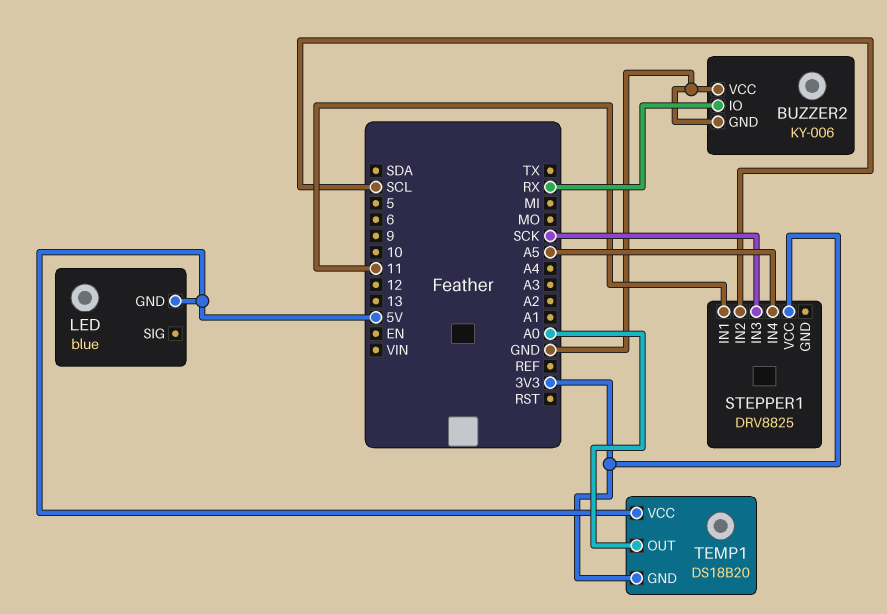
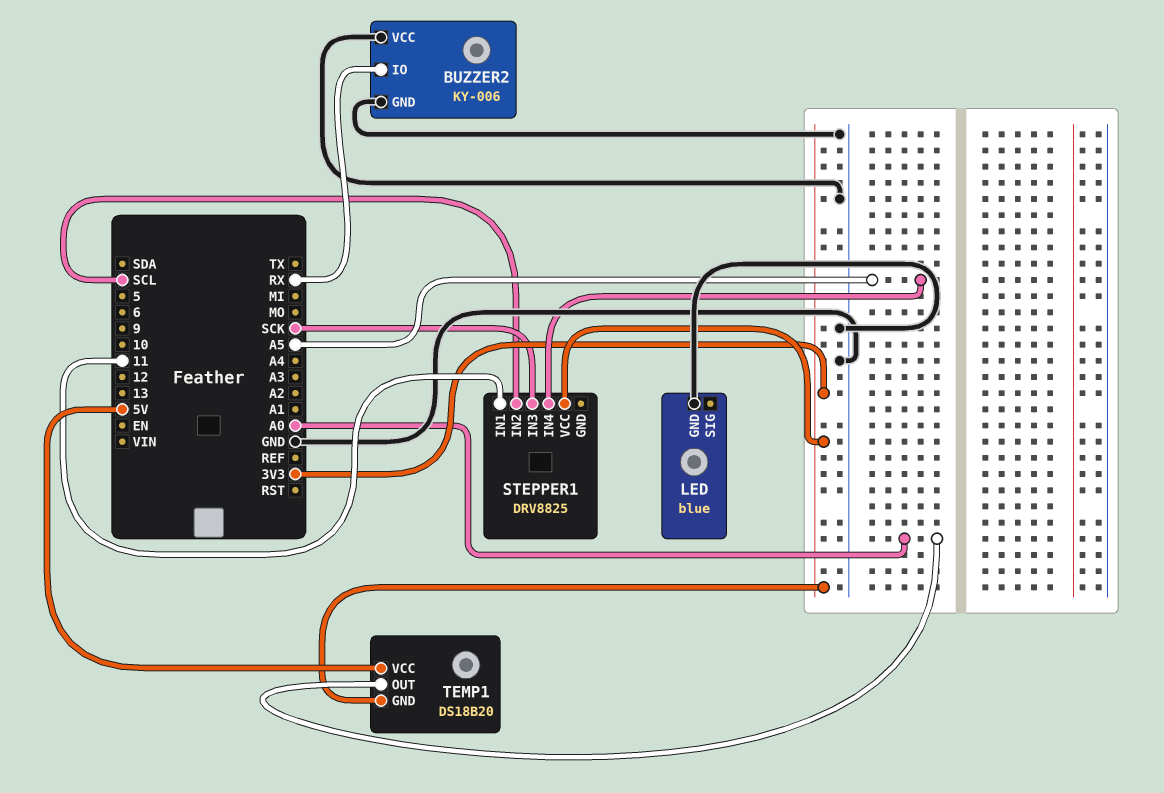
LED pin GND: 5V -> GND

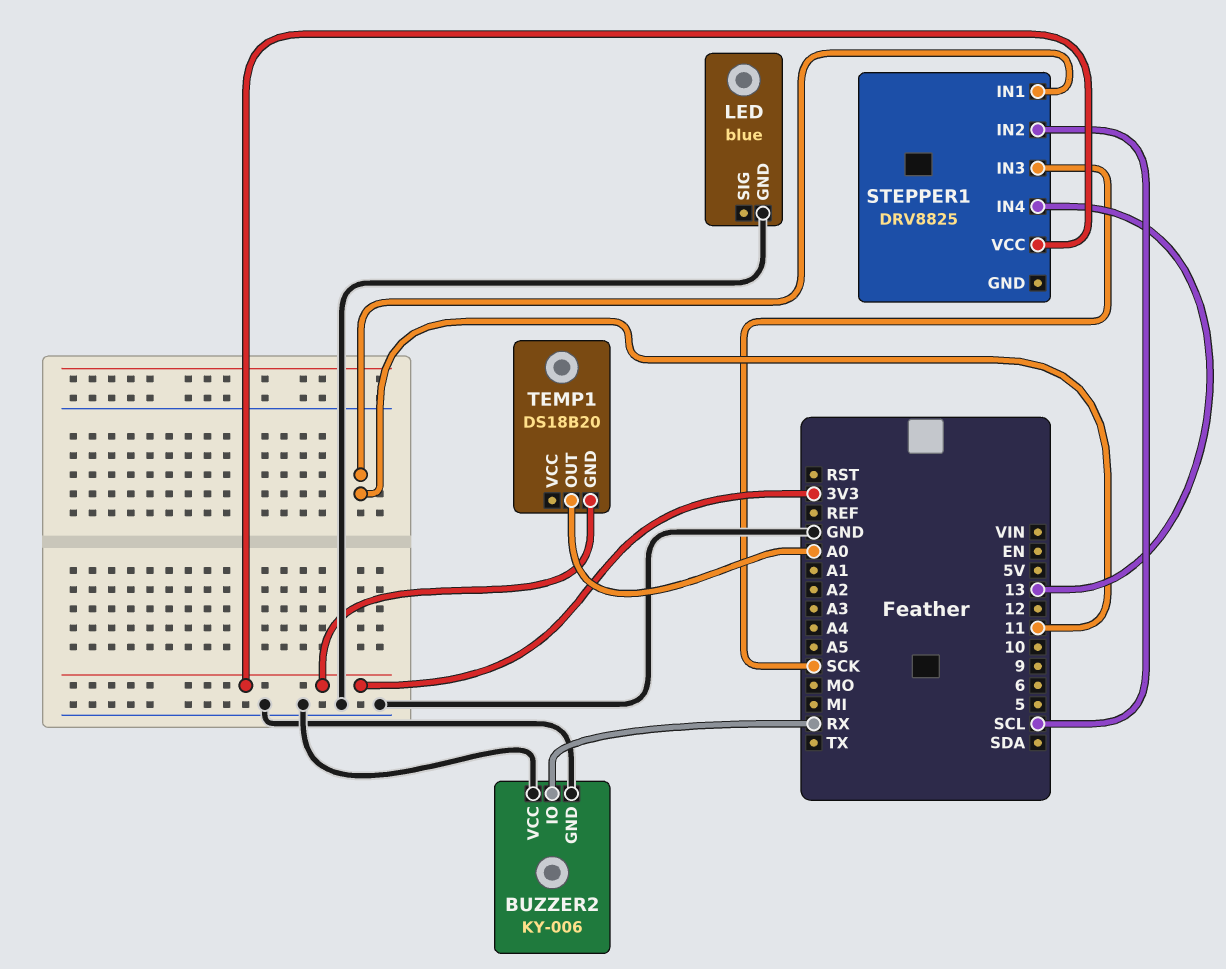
STEPPER1 pin IN4: A5 -> 13
TEMP1 pin VCC: 5V -> none

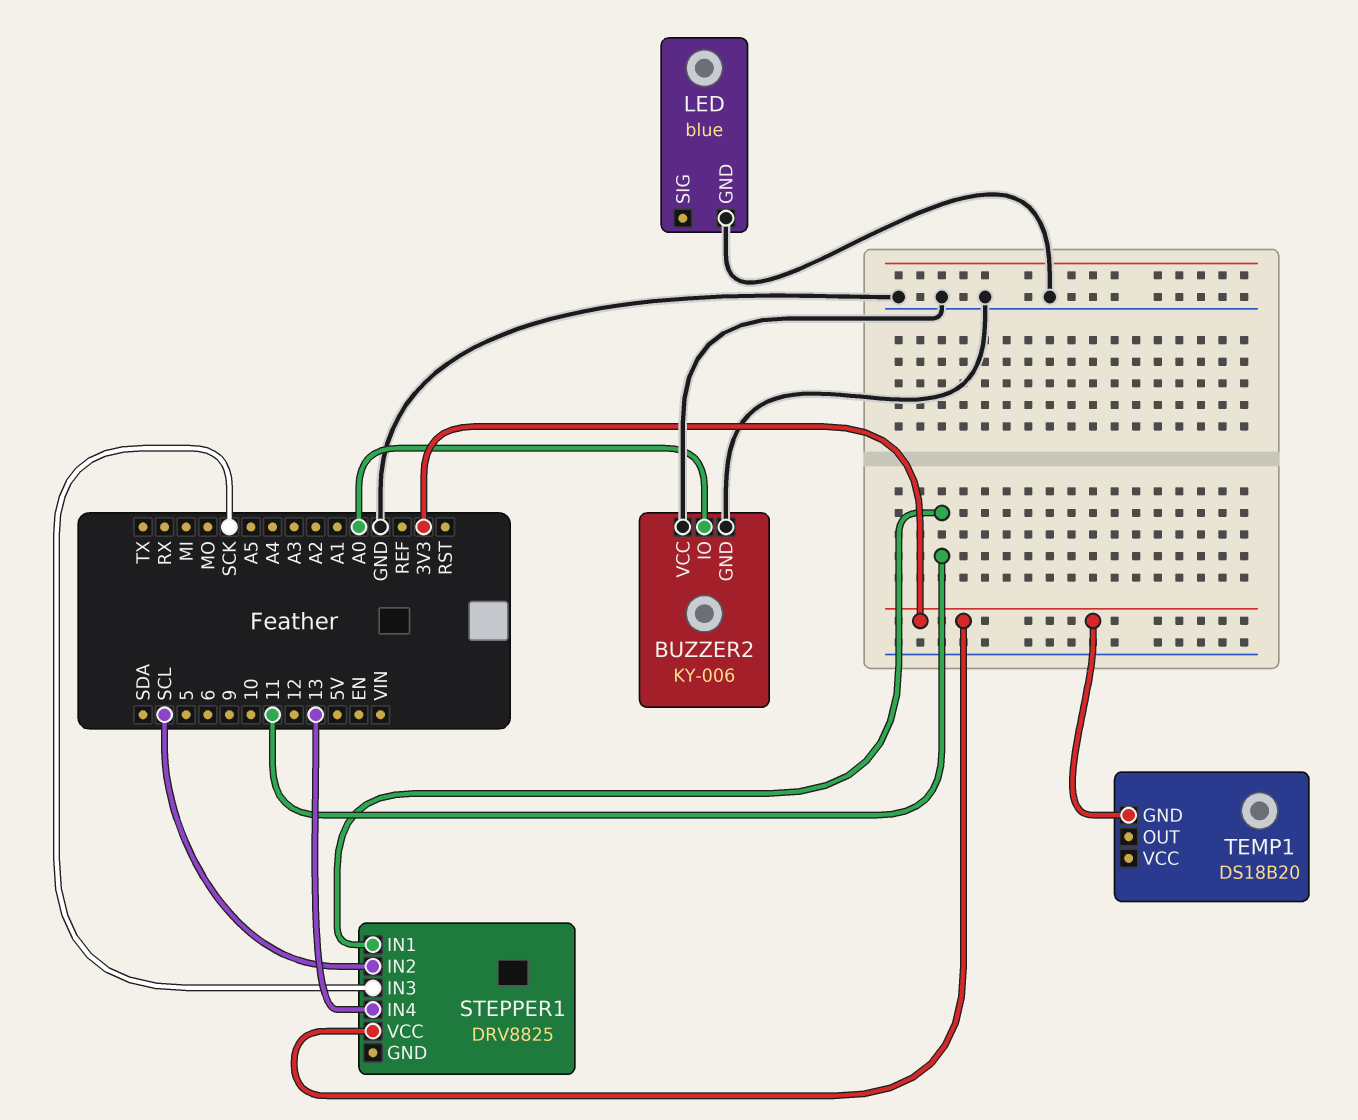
BUZZER2 pin IO: RX -> A0
TEMP1 pin OUT: A0 -> none

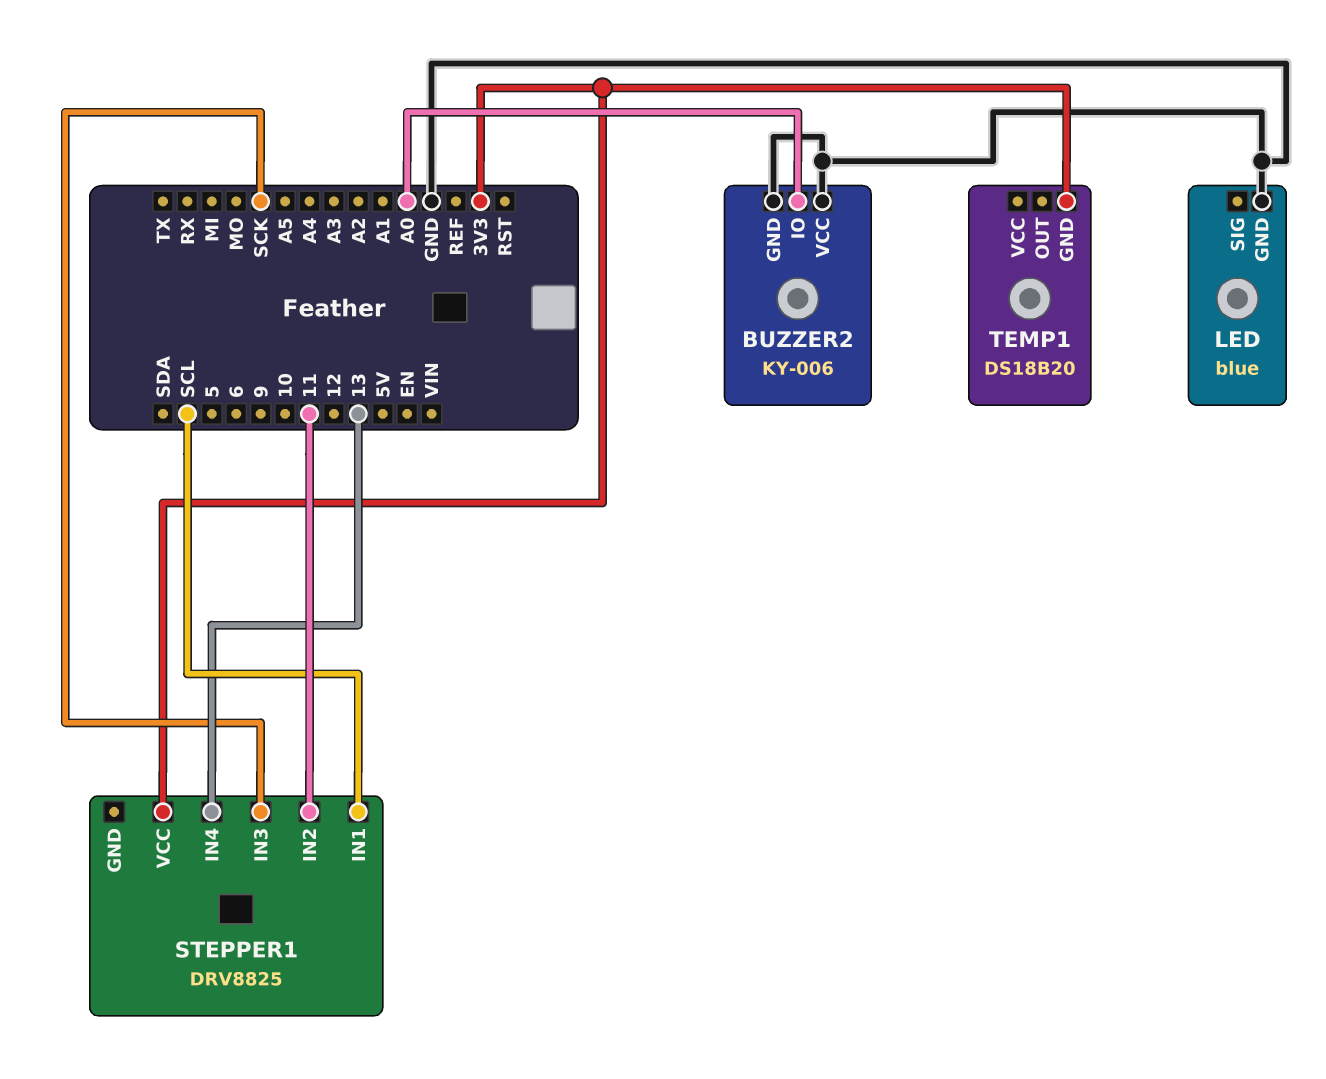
STEPPER1 pin IN1: 11 -> SCL
STEPPER1 pin IN2: SCL -> 11

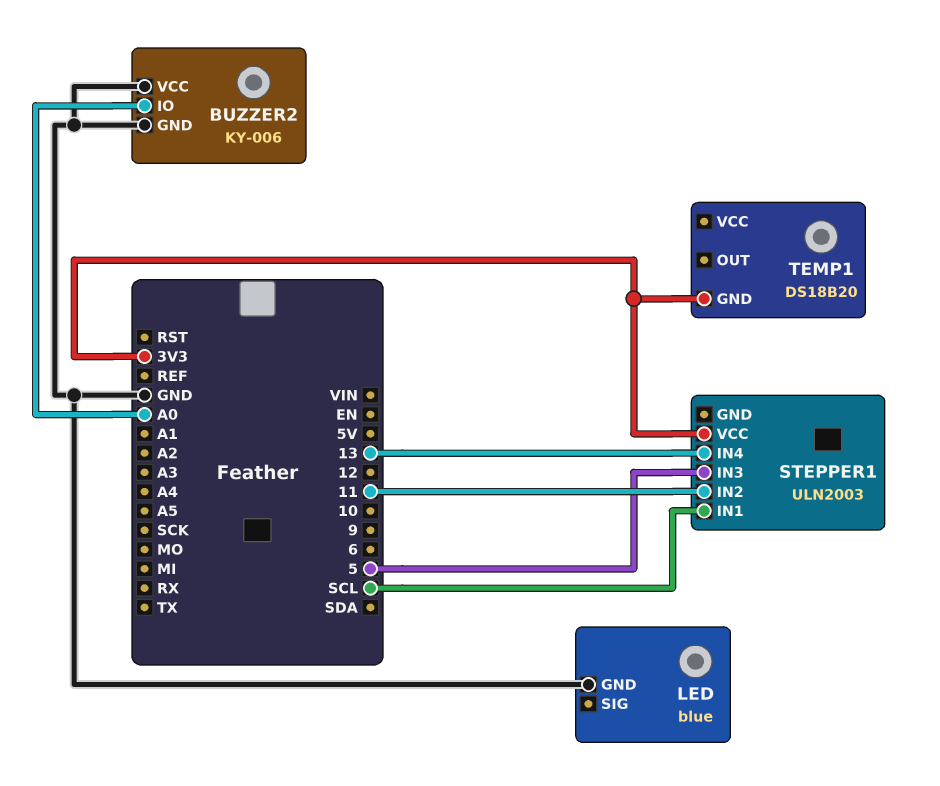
STEPPER1: DRV8825 -> ULN2003
STEPPER1 pin IN3: SCK -> 5

